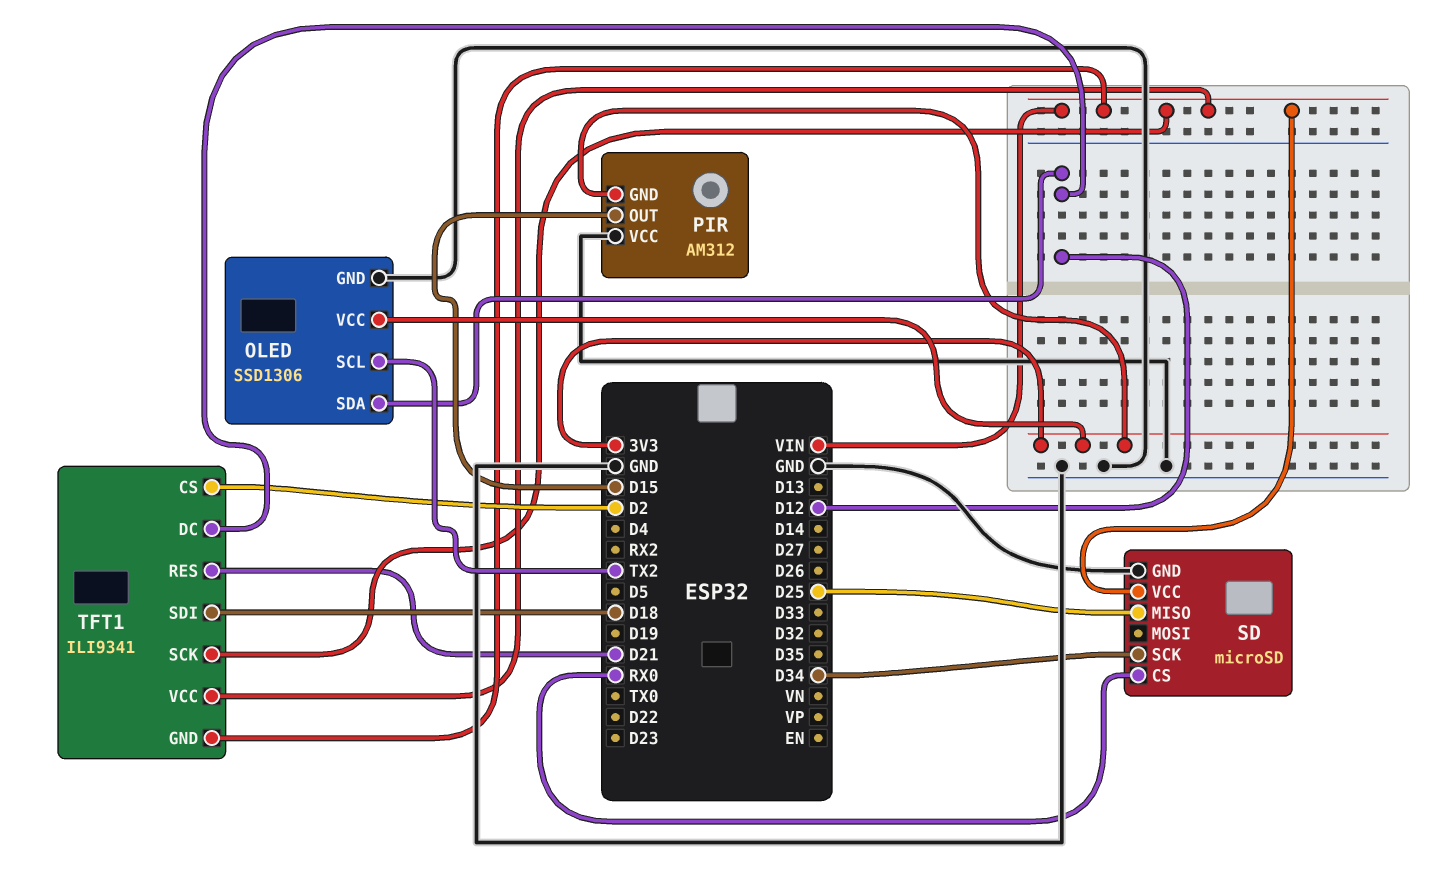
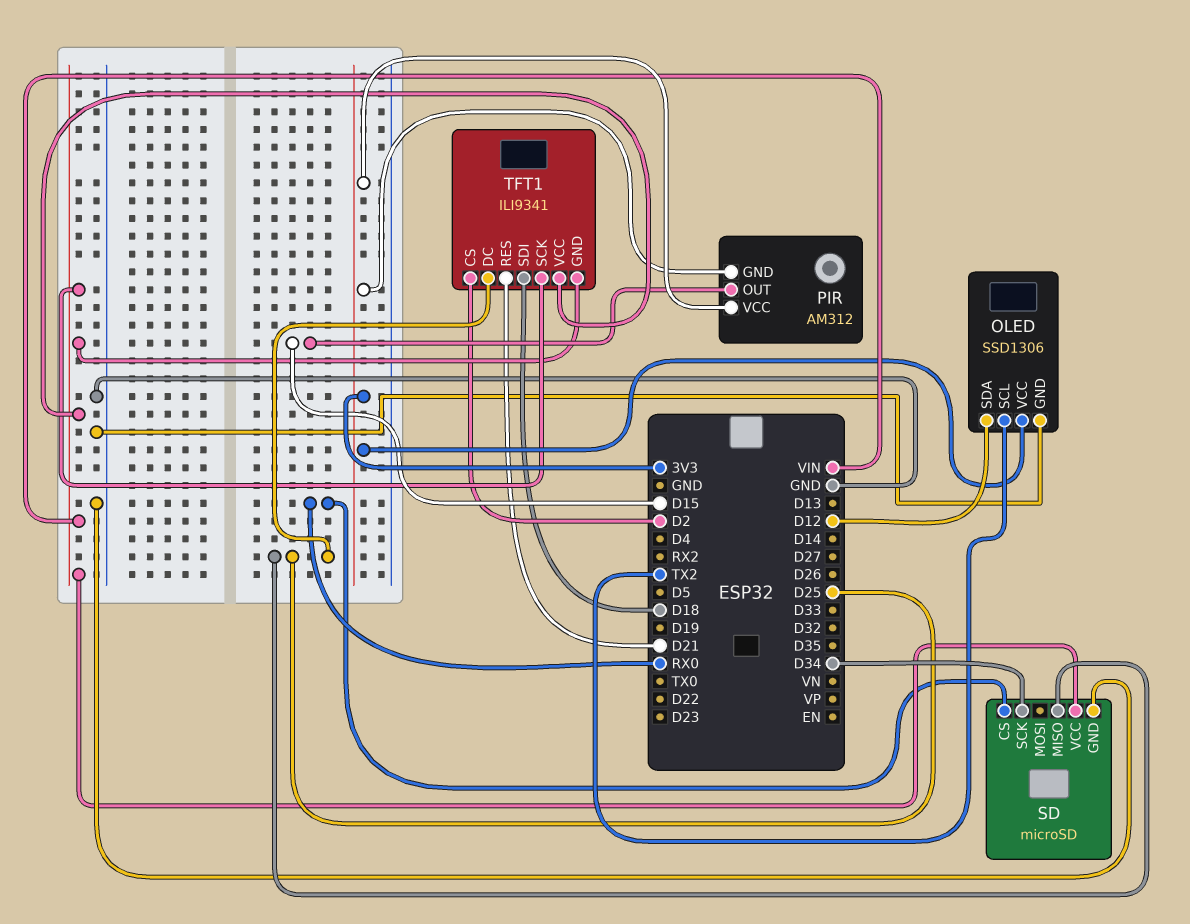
PIR pin VCC: GND -> 3V3
TFT1 pin DC: D12 -> D25

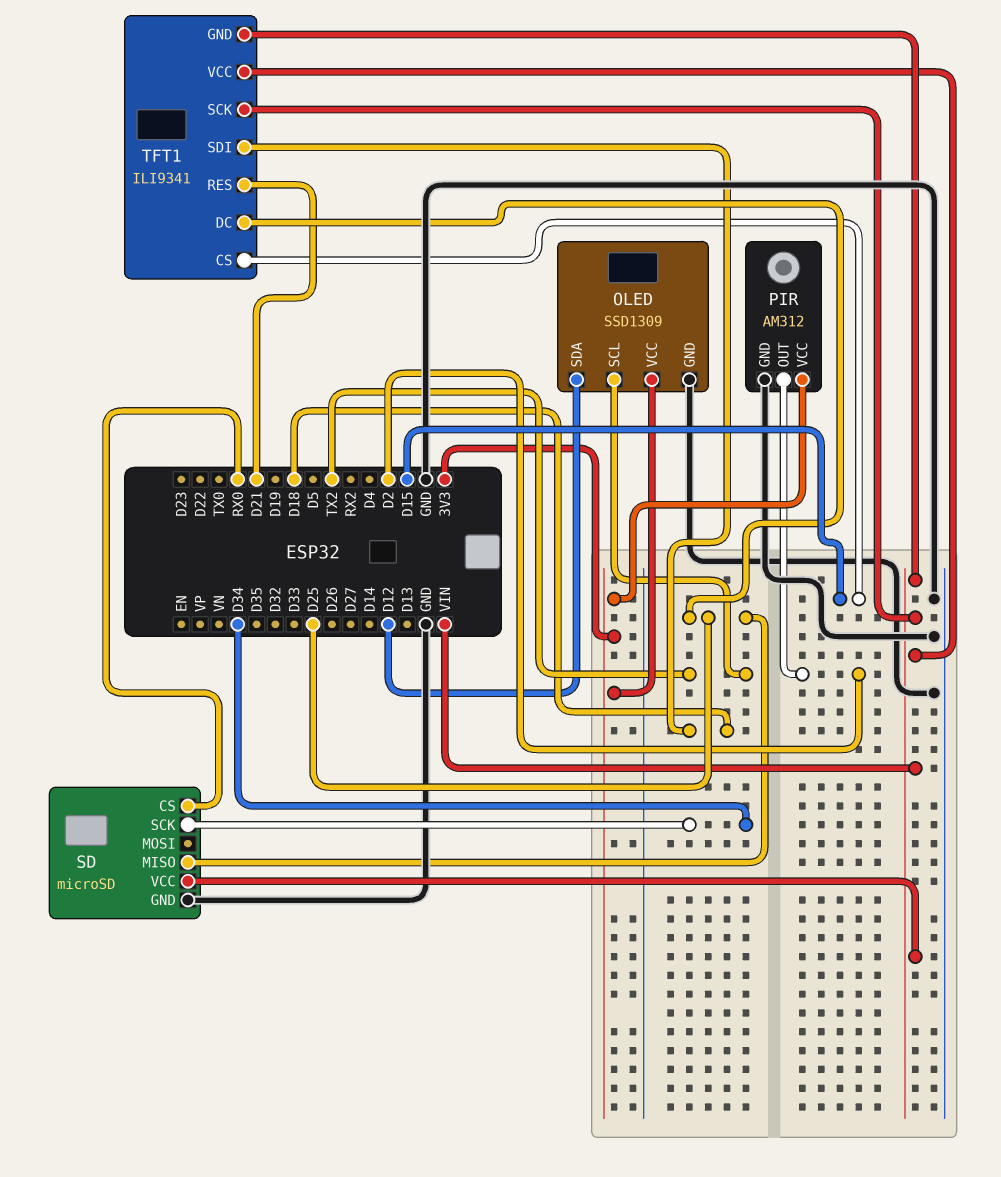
OLED: SSD1306 -> SSD1309
PIR pin GND: 3V3 -> GND
PIR pin OUT: D15 -> D2
TFT1 pin CS: D2 -> D15

